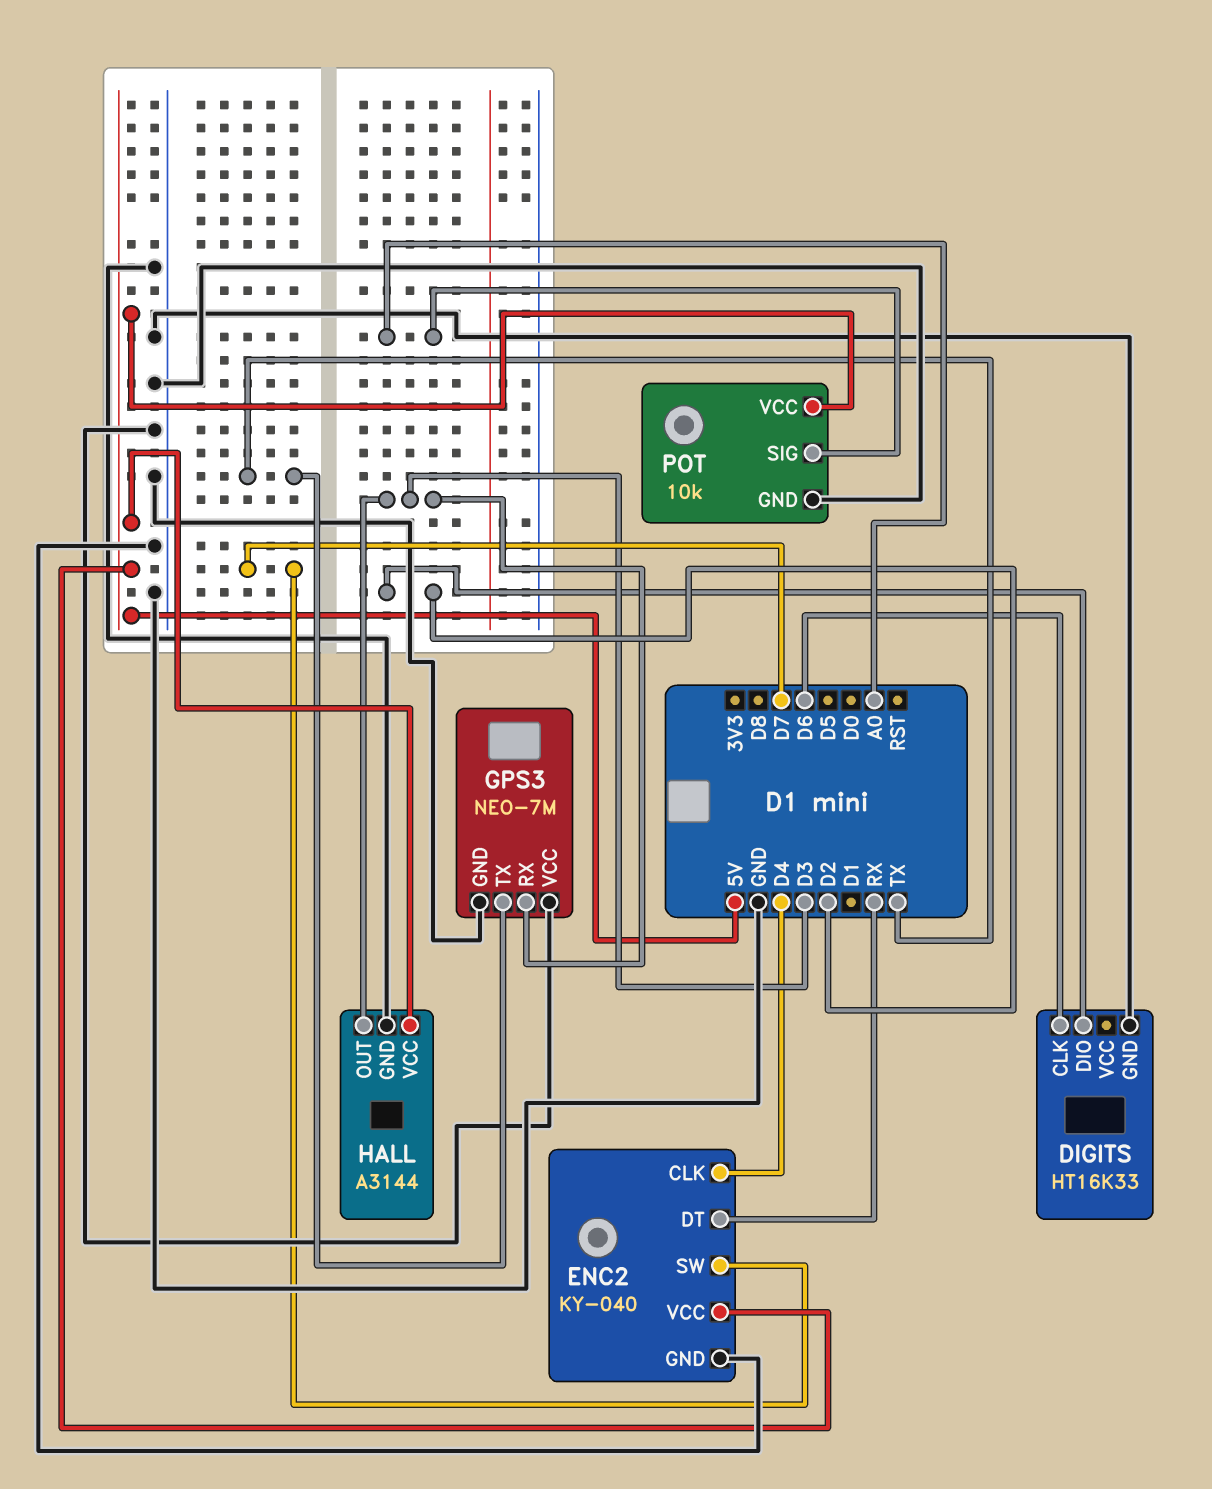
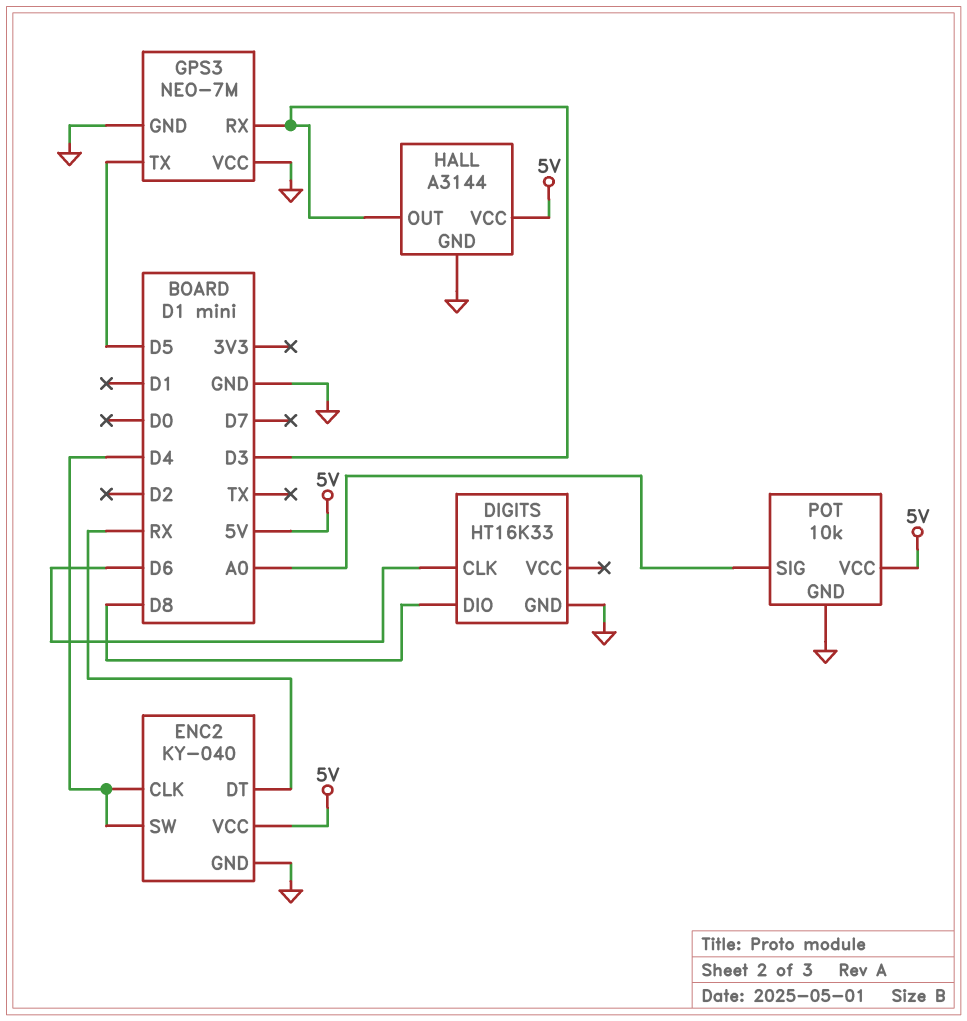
DIGITS pin DIO: D2 -> D8
ENC2 pin SW: D7 -> D4
GPS3 pin TX: TX -> D5

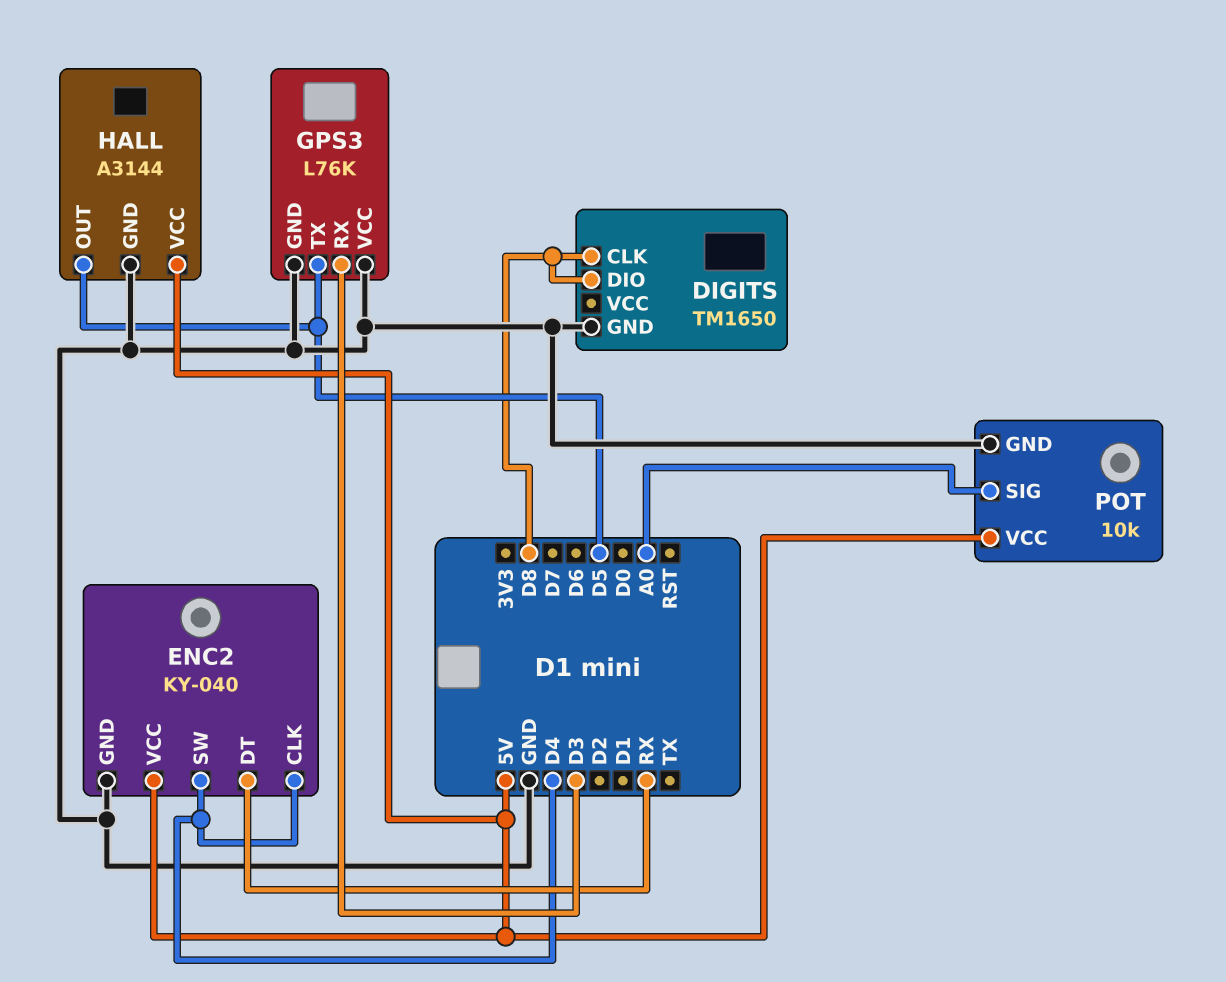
DIGITS: HT16K33 -> TM1650
DIGITS pin CLK: D6 -> D8
GPS3: NEO-7M -> L76K
HALL pin OUT: D3 -> D5

